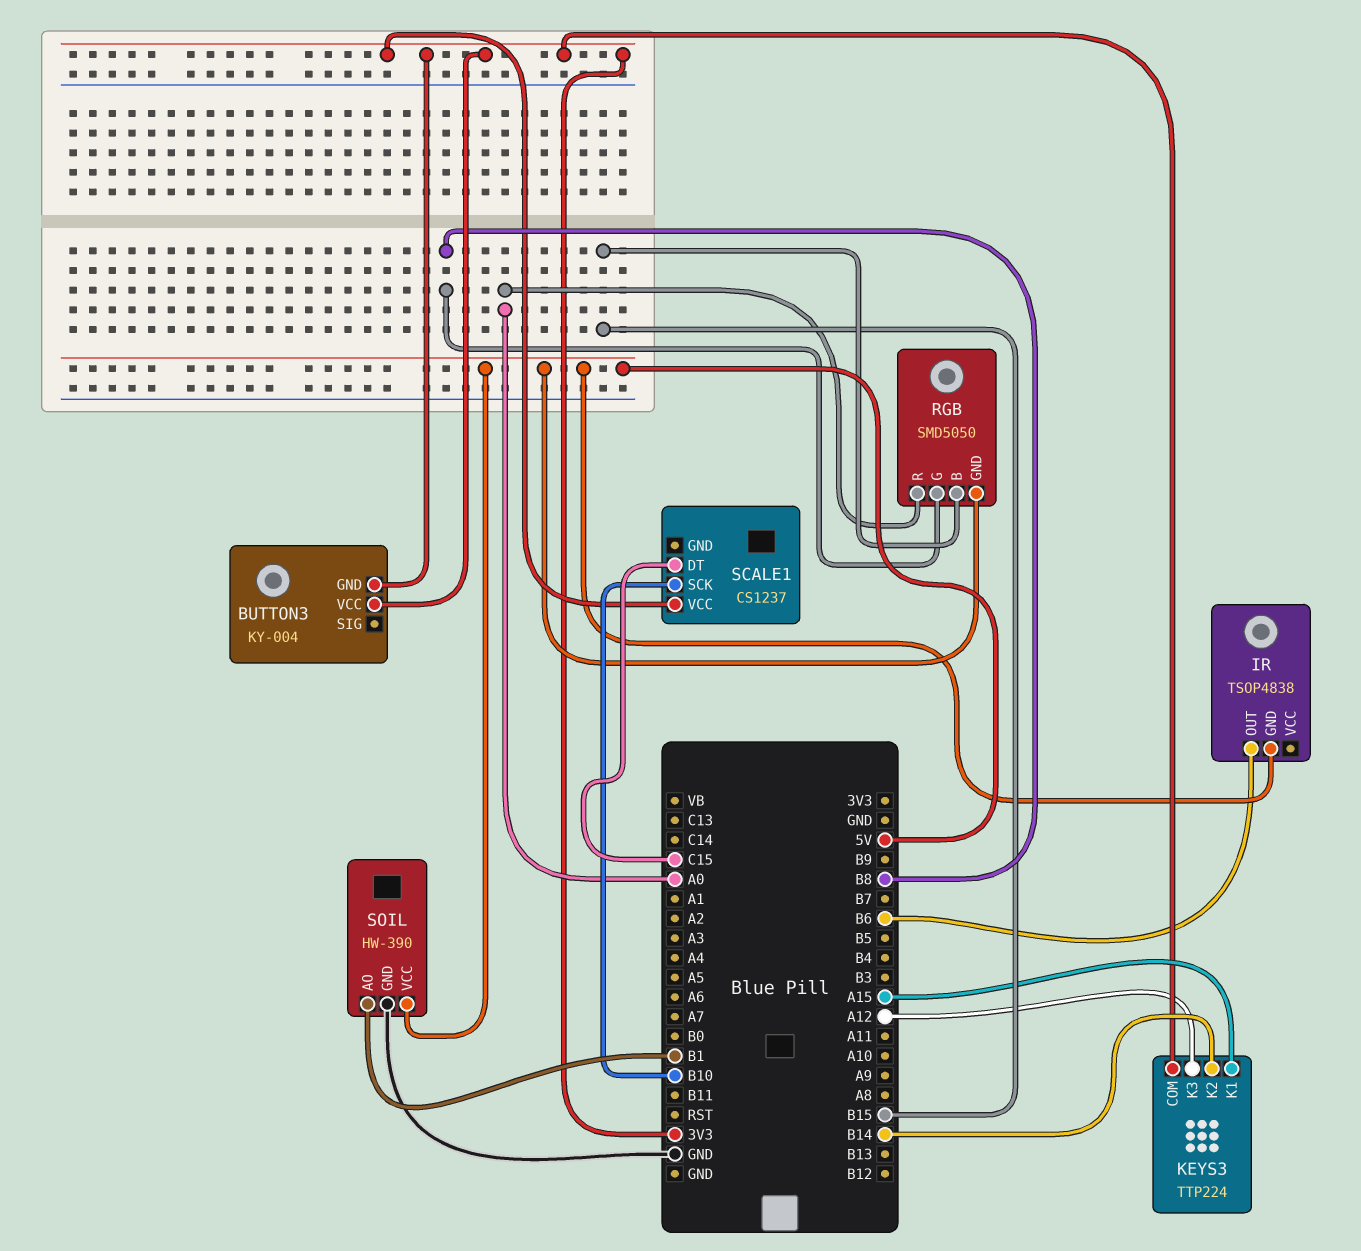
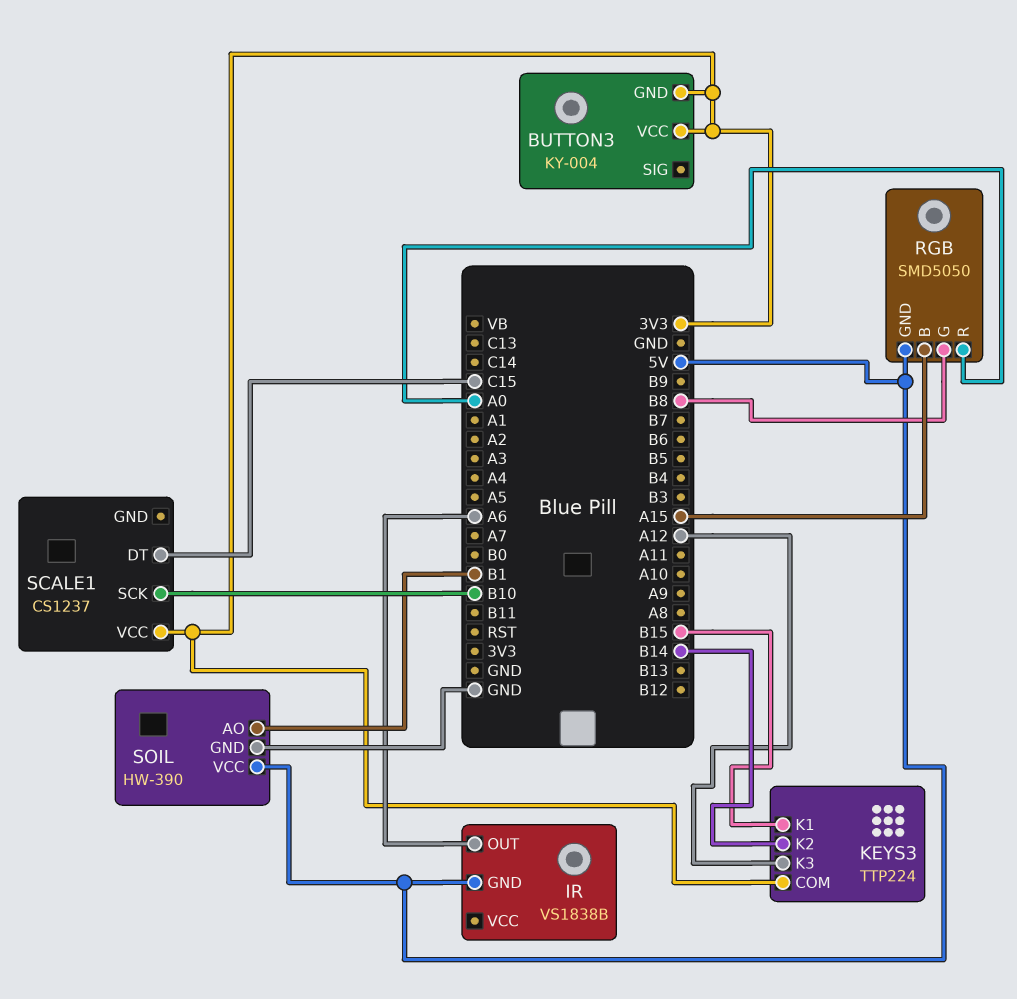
IR: TSOP4838 -> VS1838B
IR pin OUT: B6 -> A6
KEYS3 pin K1: A15 -> B15
RGB pin B: B15 -> A15

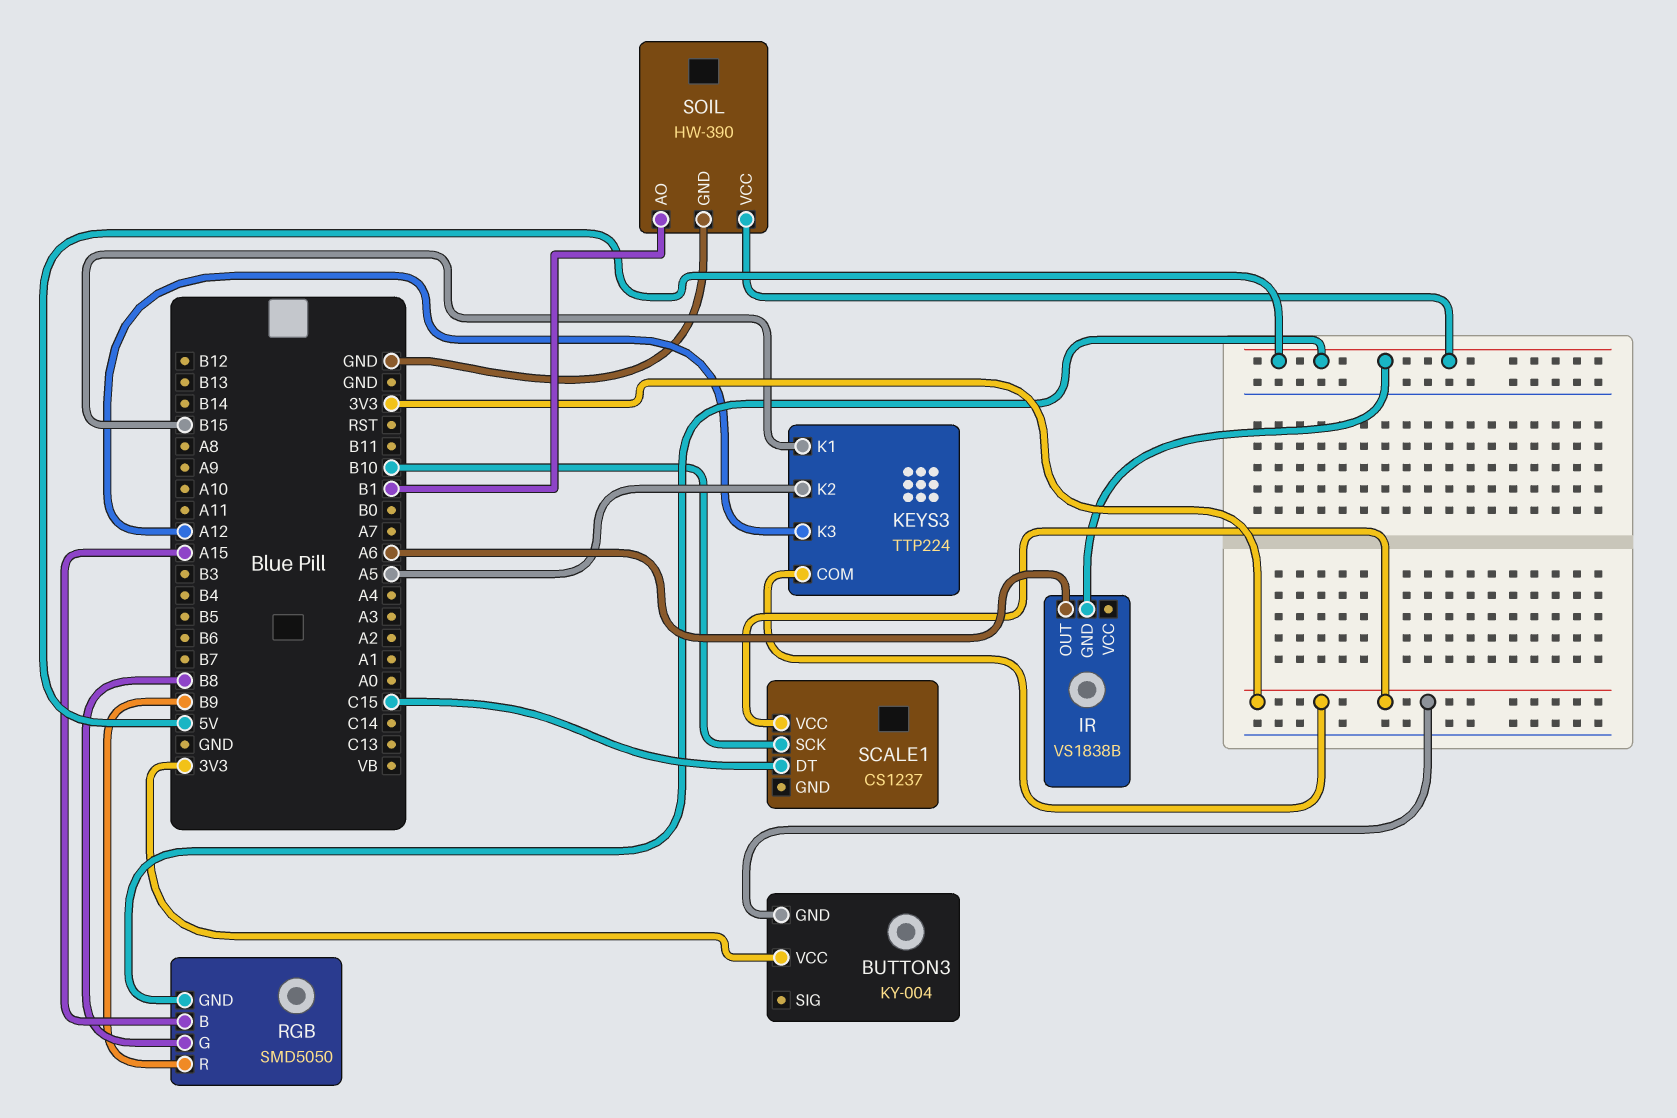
KEYS3 pin K2: B14 -> A5
RGB pin R: A0 -> B9

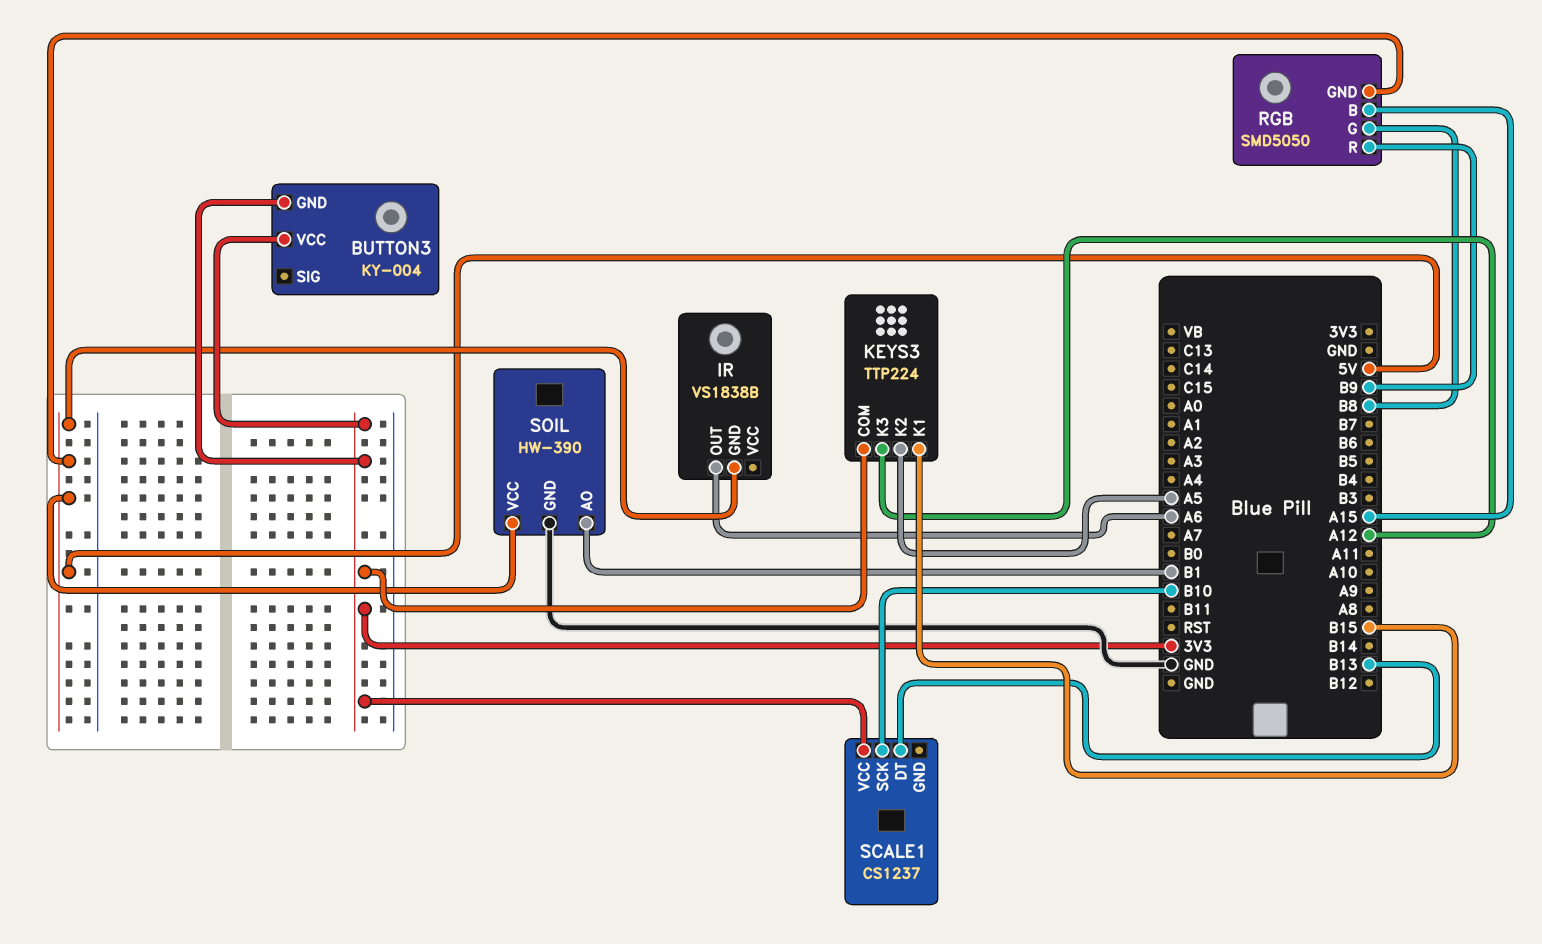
SCALE1 pin DT: C15 -> B13

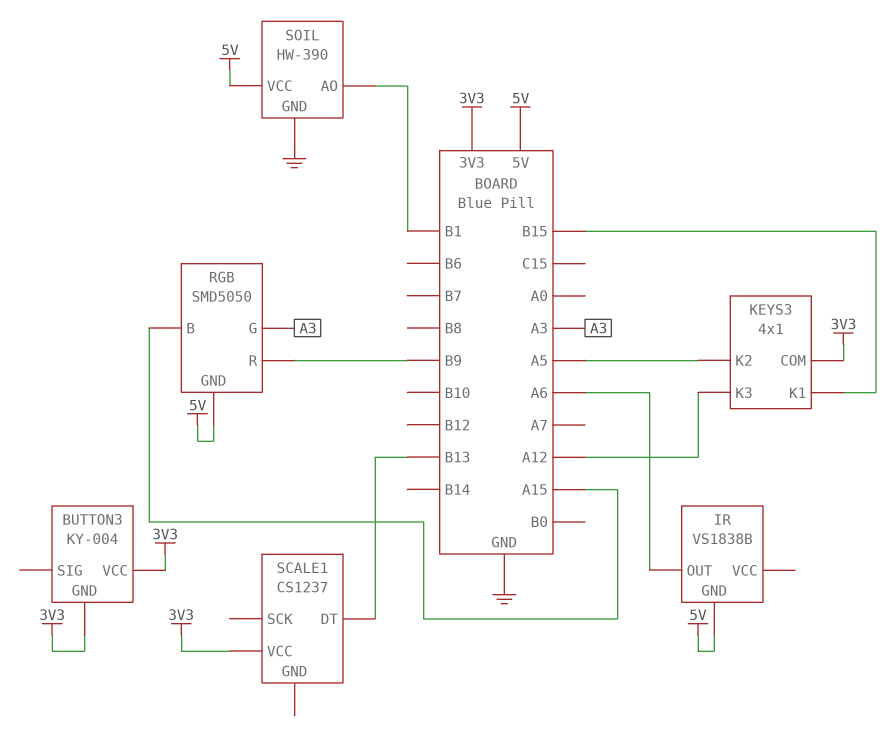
KEYS3: TTP224 -> 4x1
RGB pin G: B8 -> A3
SCALE1 pin SCK: B10 -> none

